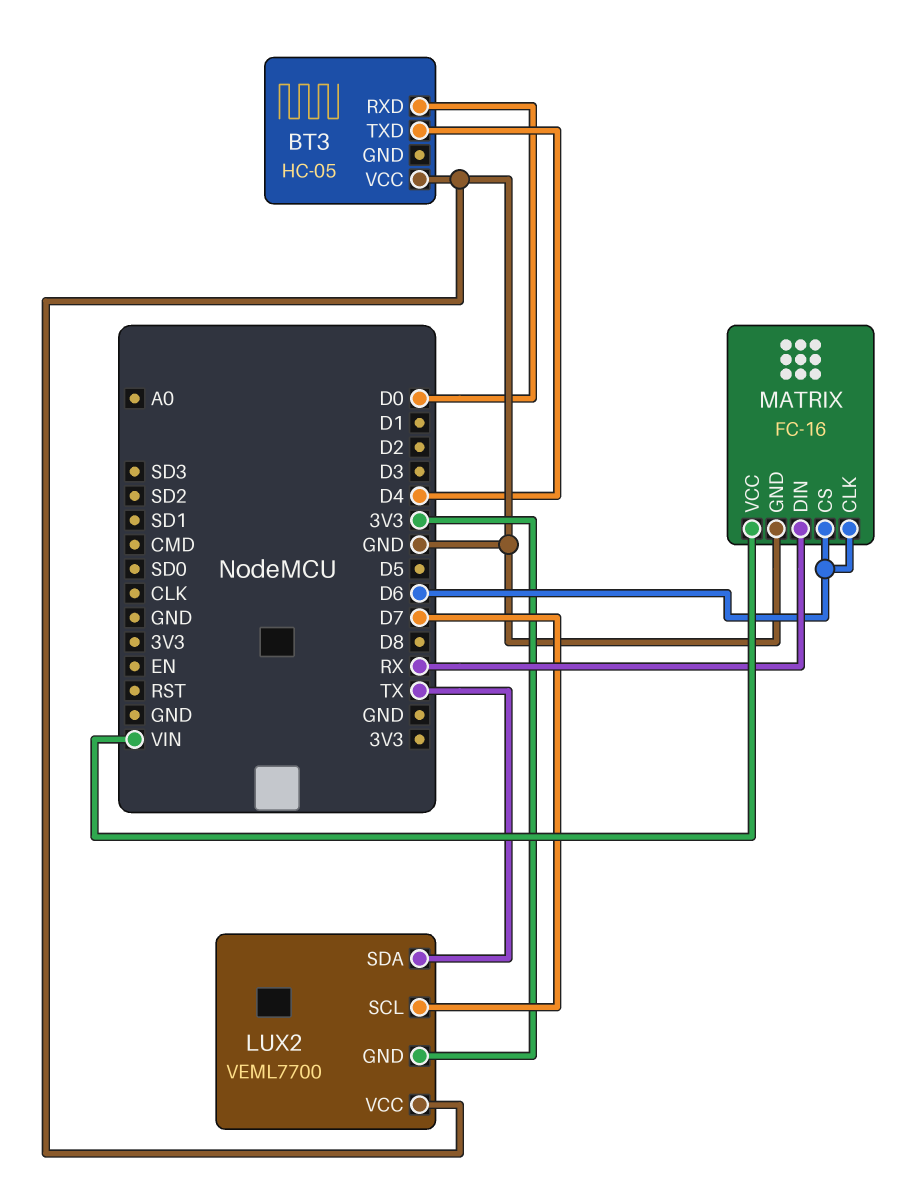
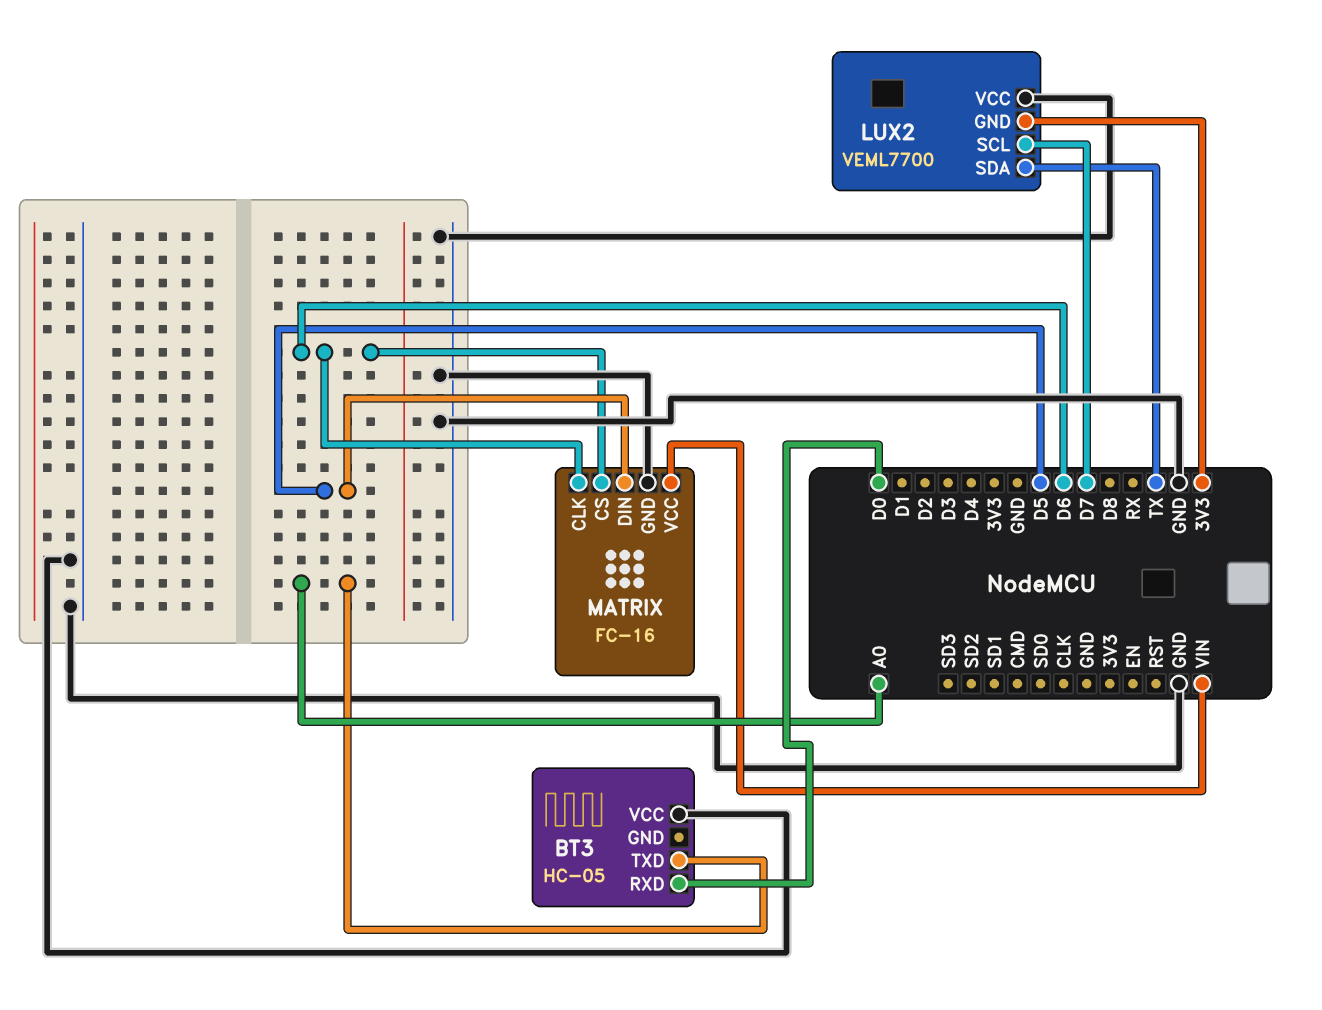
BT3 pin TXD: D4 -> A0
MATRIX pin DIN: RX -> D5

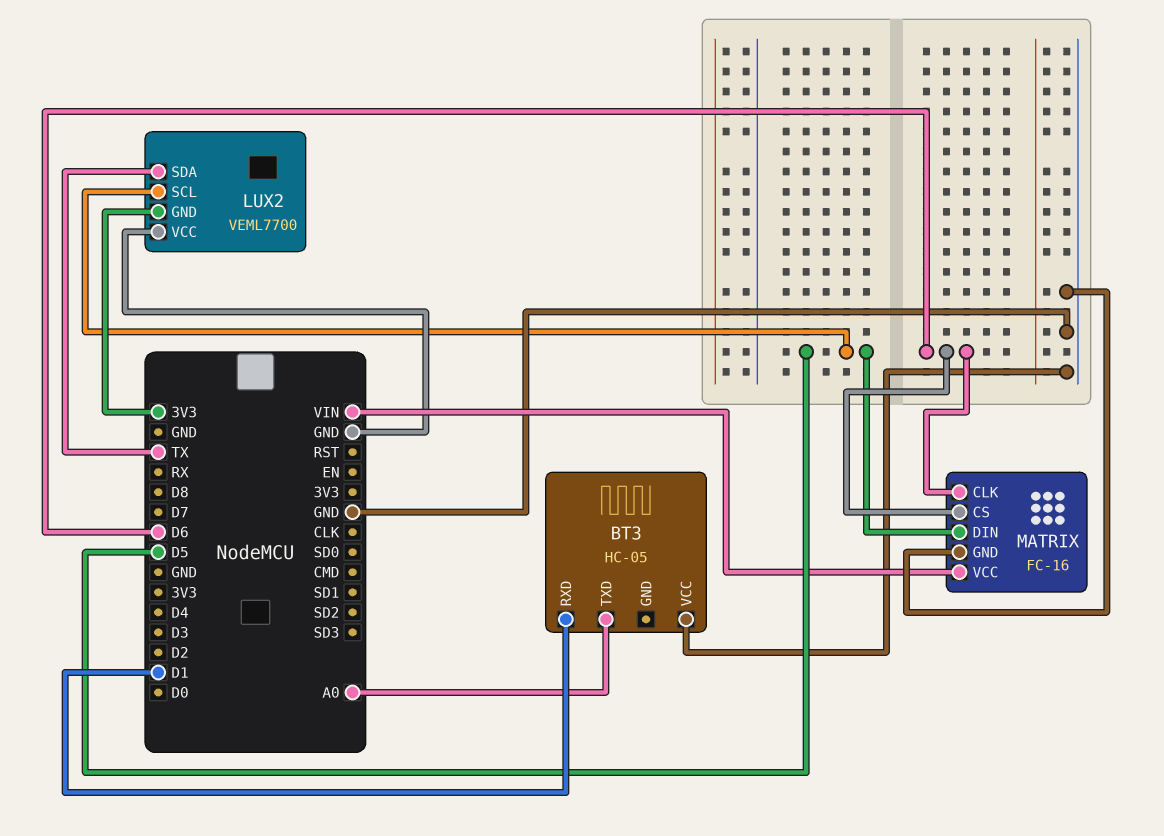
BT3 pin RXD: D0 -> D1
LUX2 pin SCL: D7 -> D5

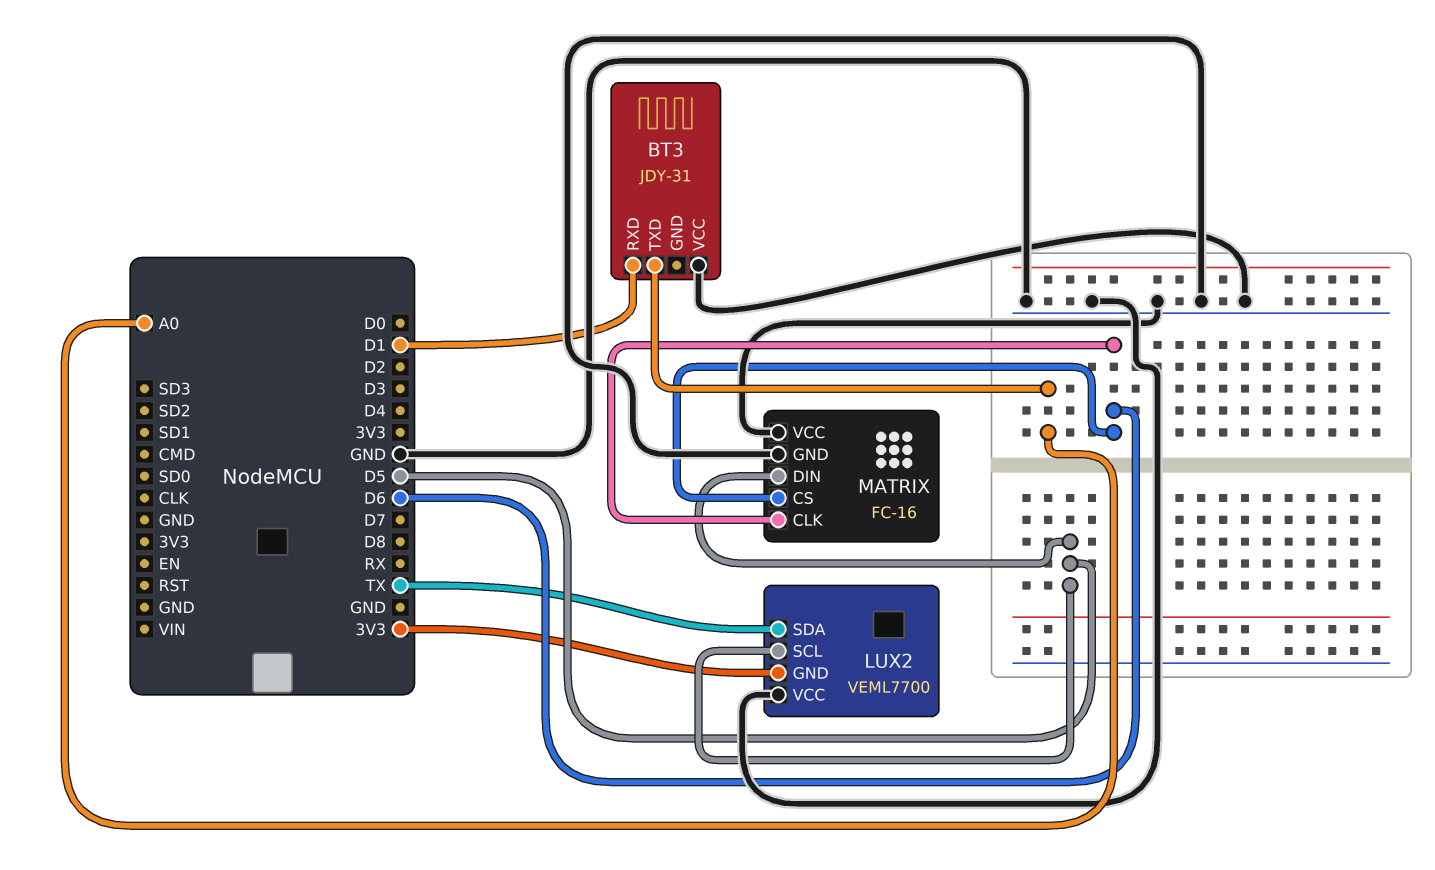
BT3: HC-05 -> JDY-31
MATRIX pin VCC: VIN -> GND

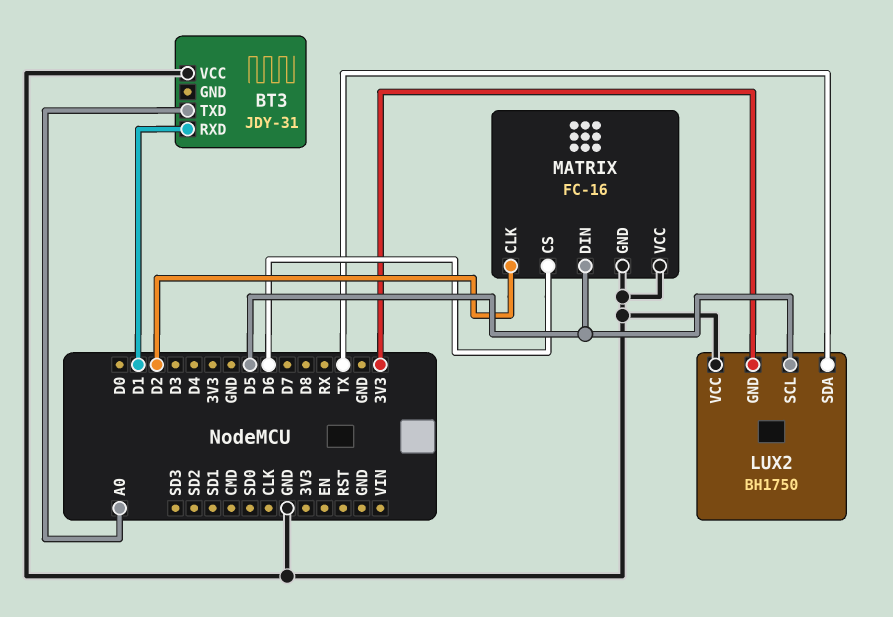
LUX2: VEML7700 -> BH1750
MATRIX pin CLK: D6 -> D2

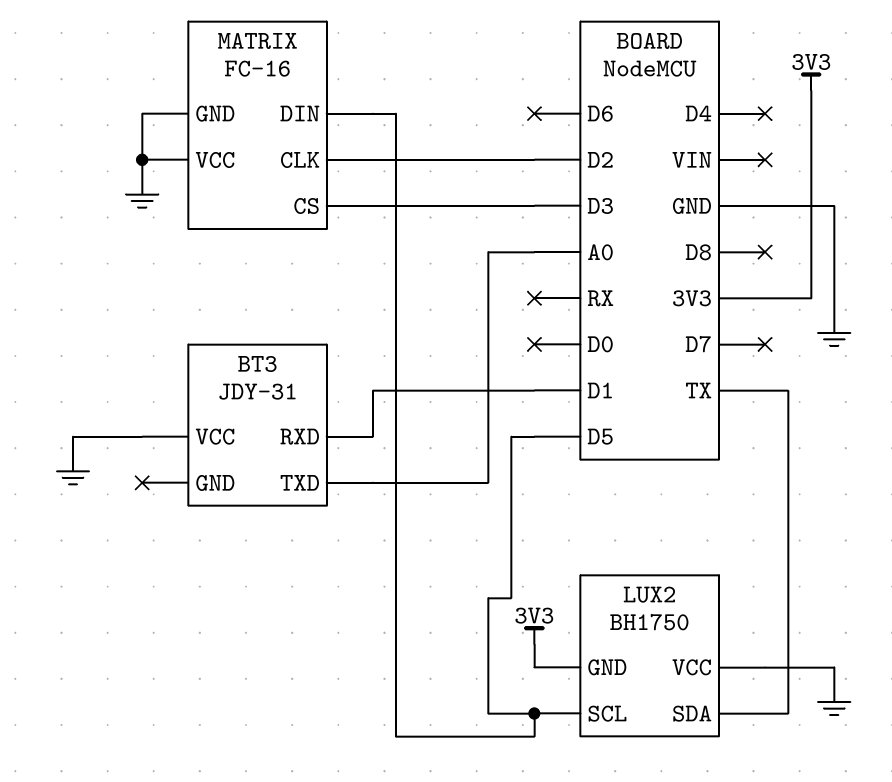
MATRIX pin CS: D6 -> D3

